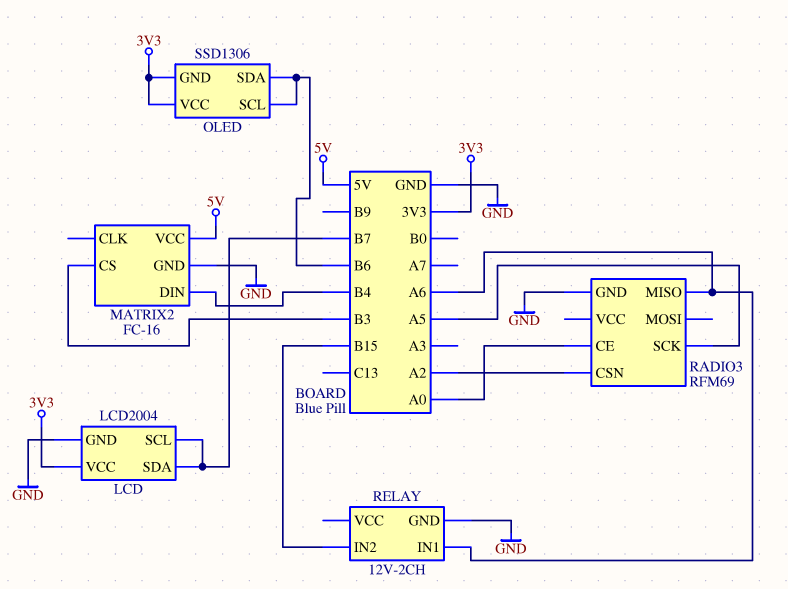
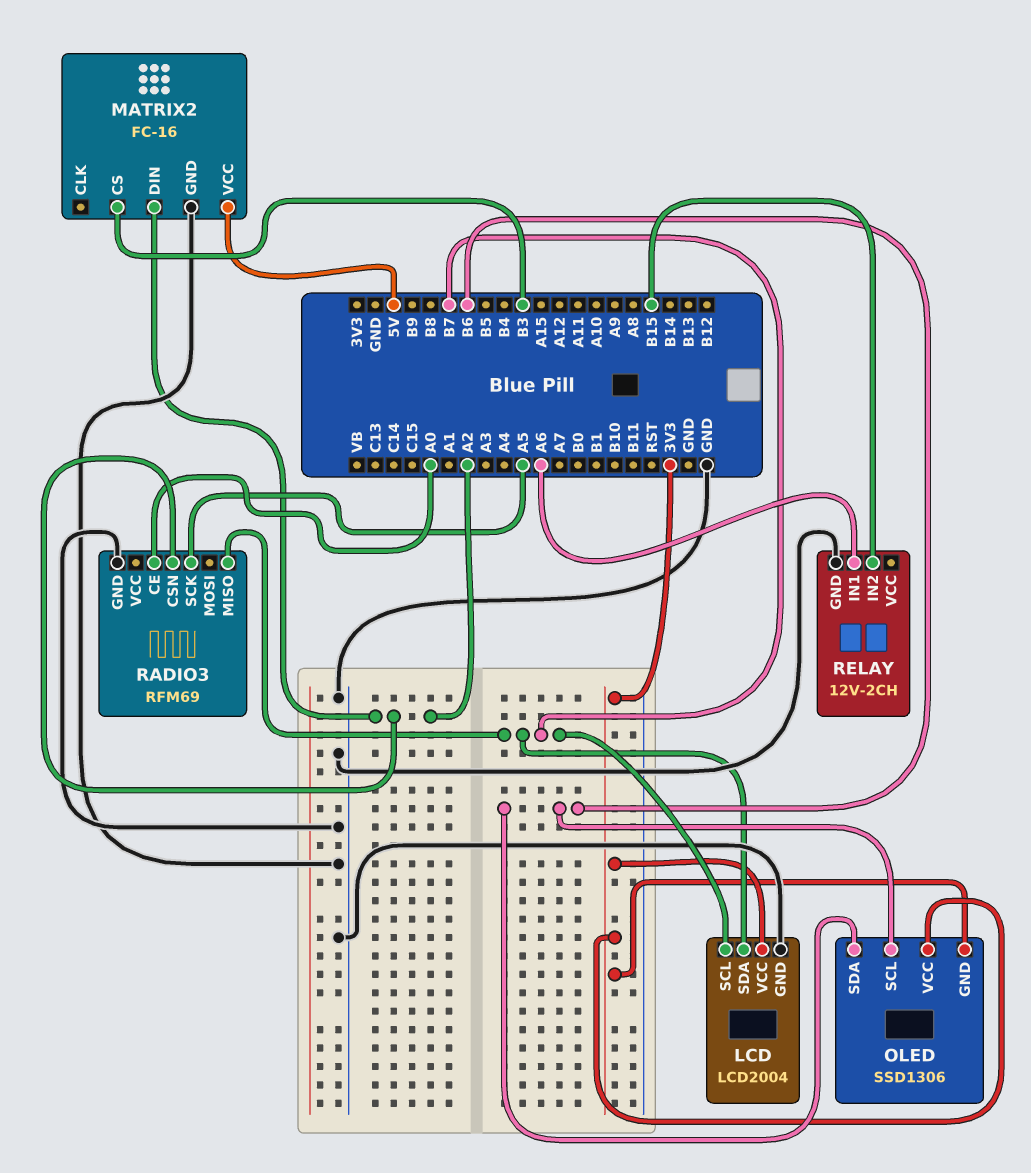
MATRIX2 pin DIN: B4 -> A2
RADIO3 pin MISO: A6 -> B7

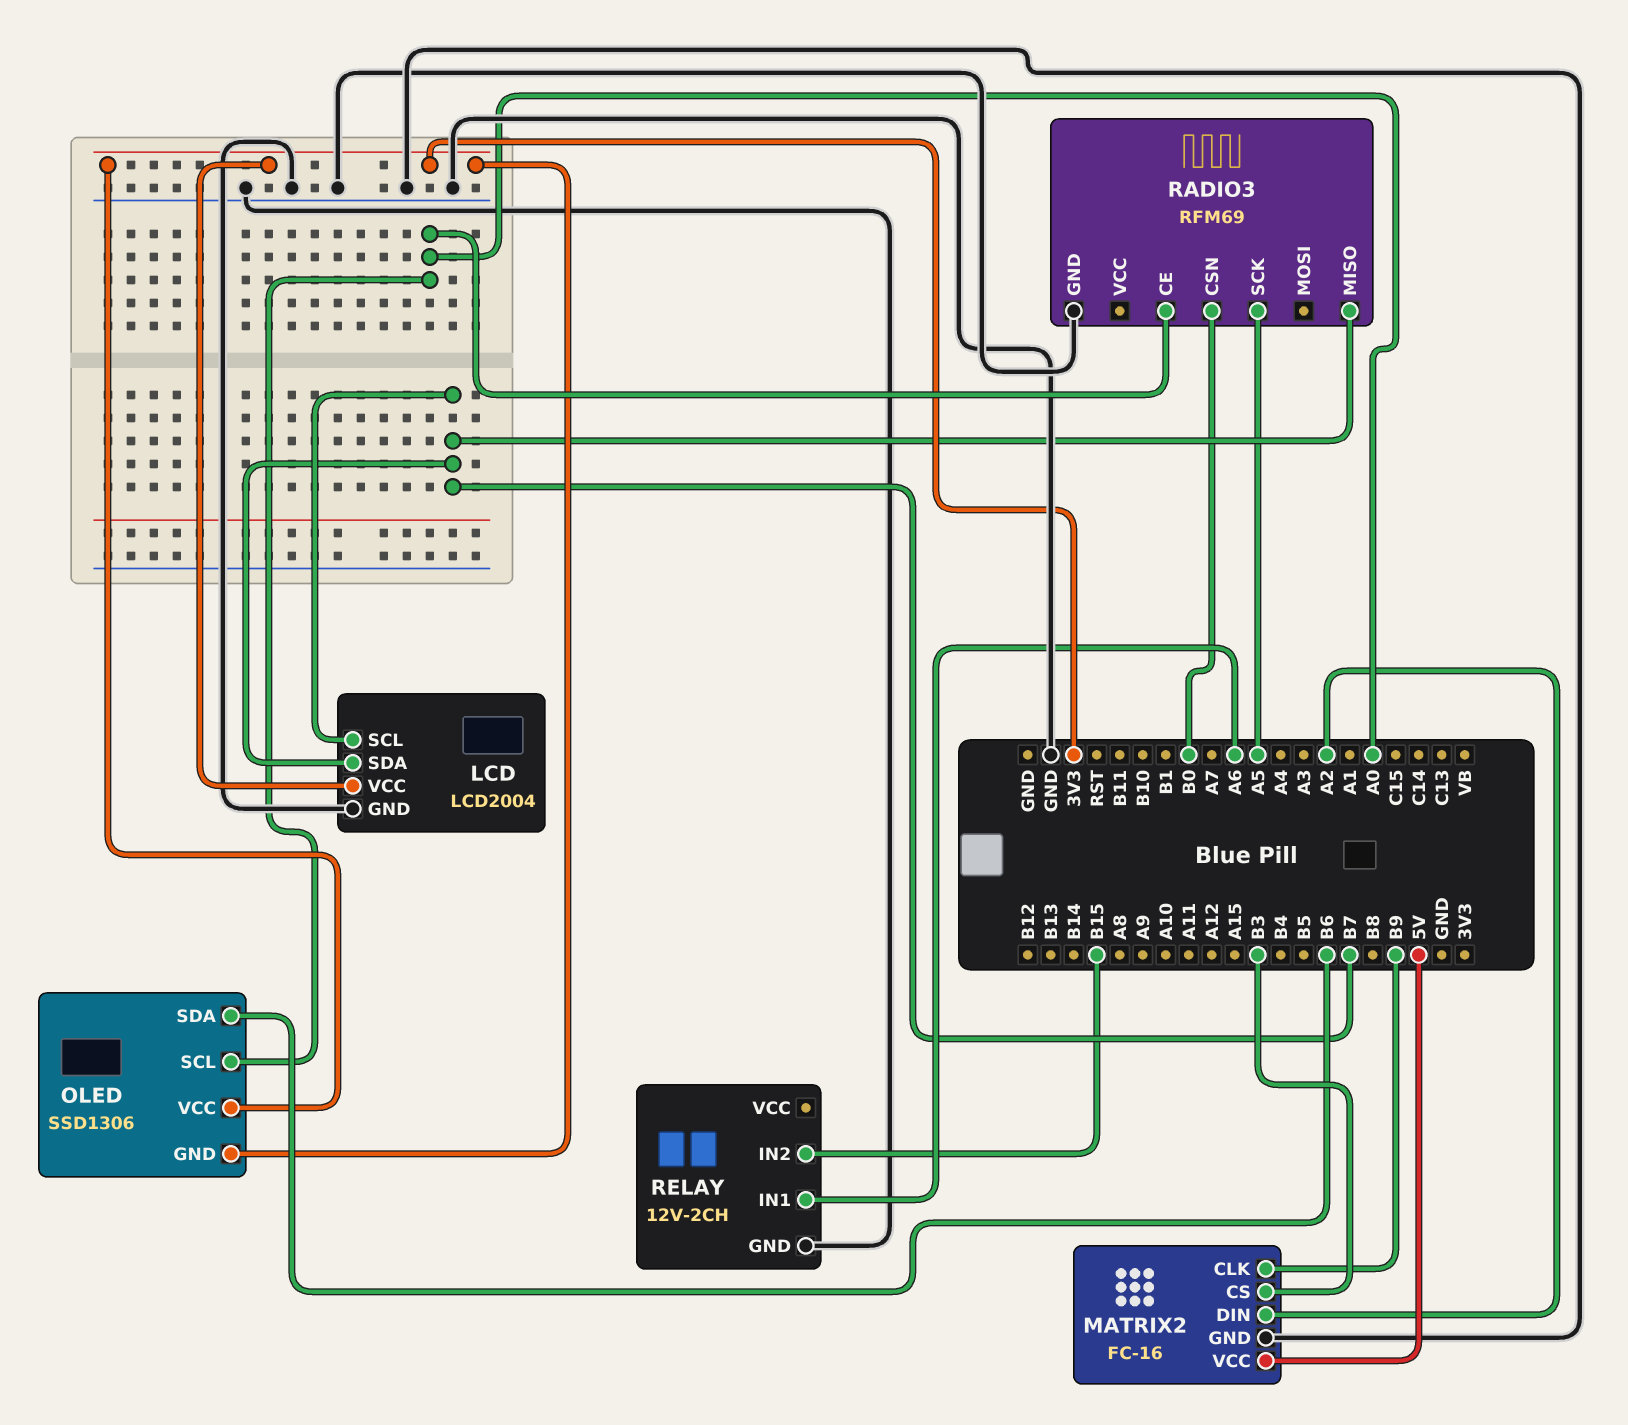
MATRIX2 pin CLK: none -> B9
OLED pin SCL: B6 -> A0
RADIO3 pin CSN: A2 -> B0

